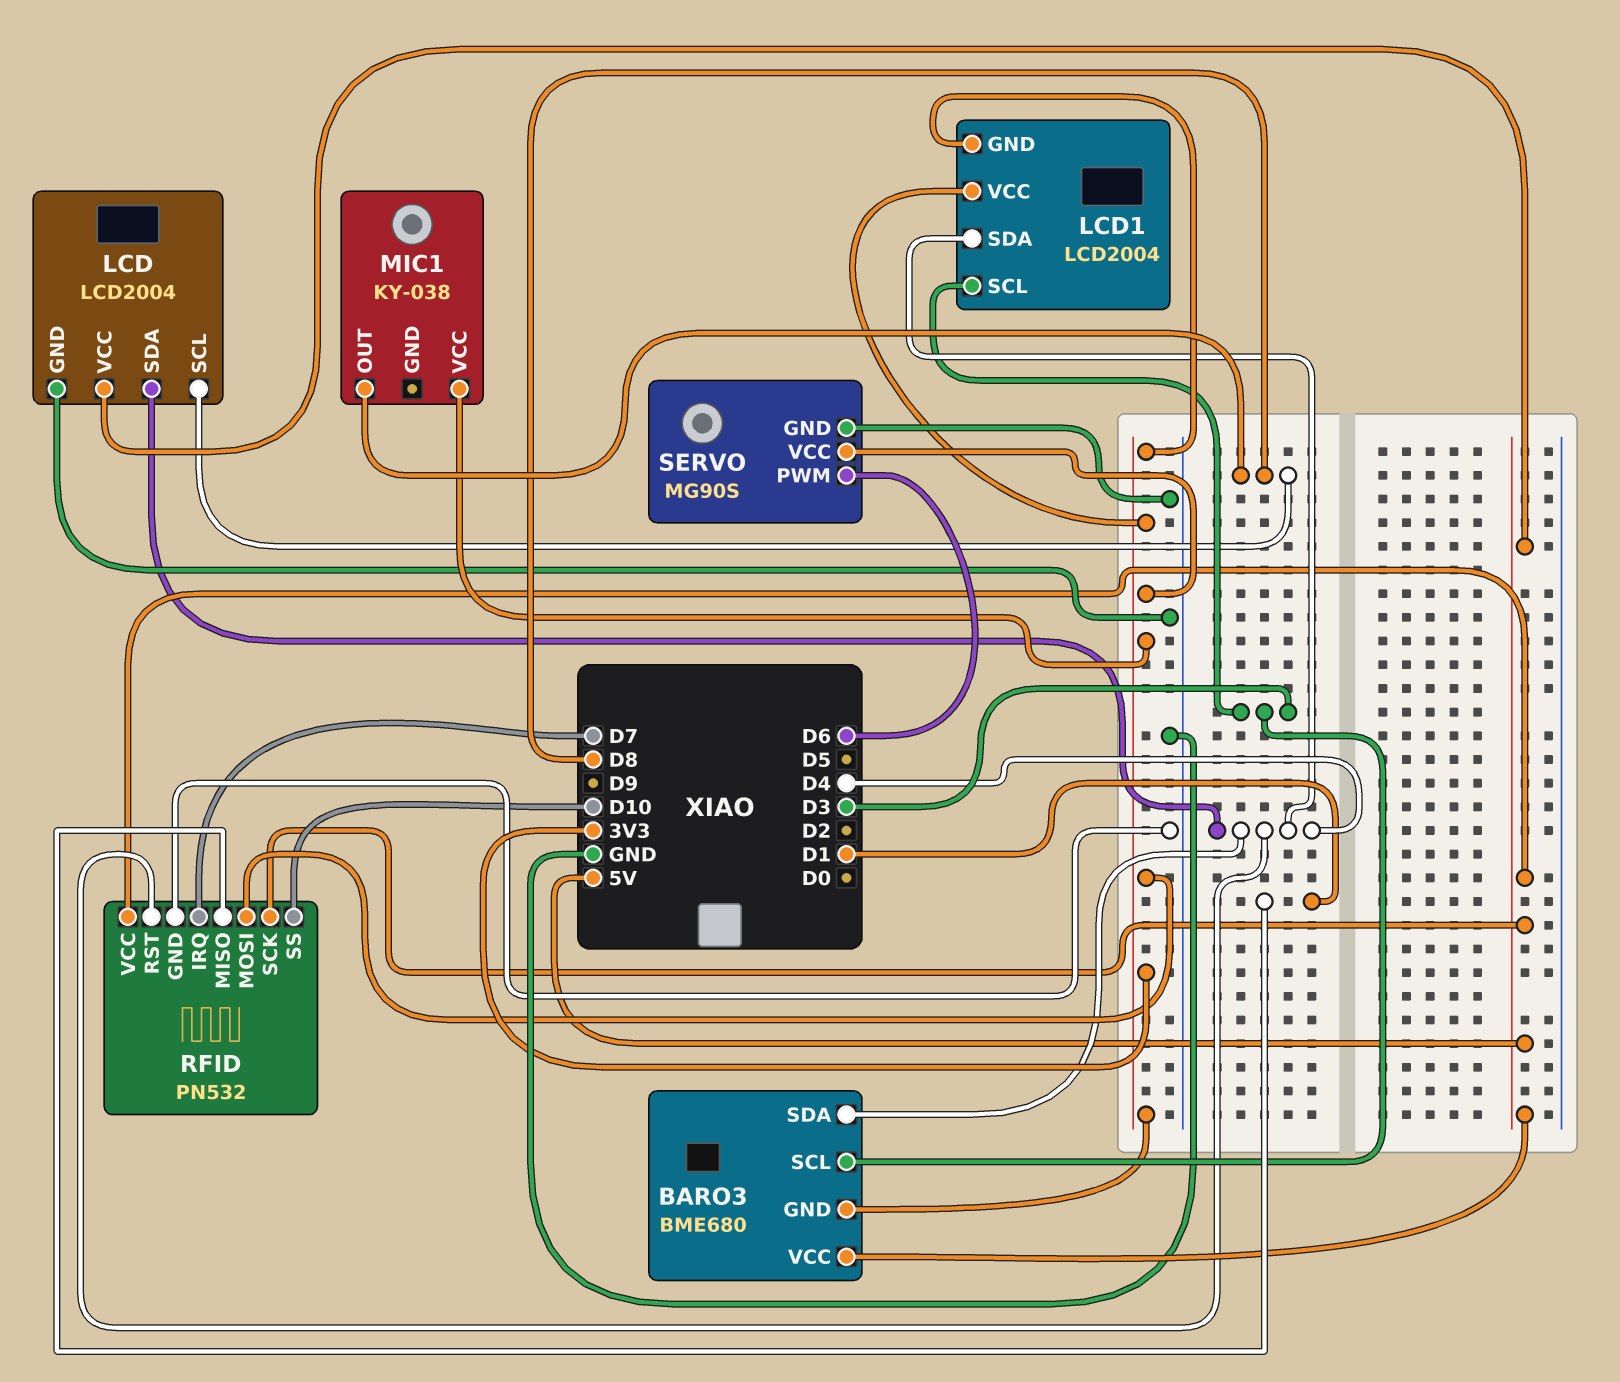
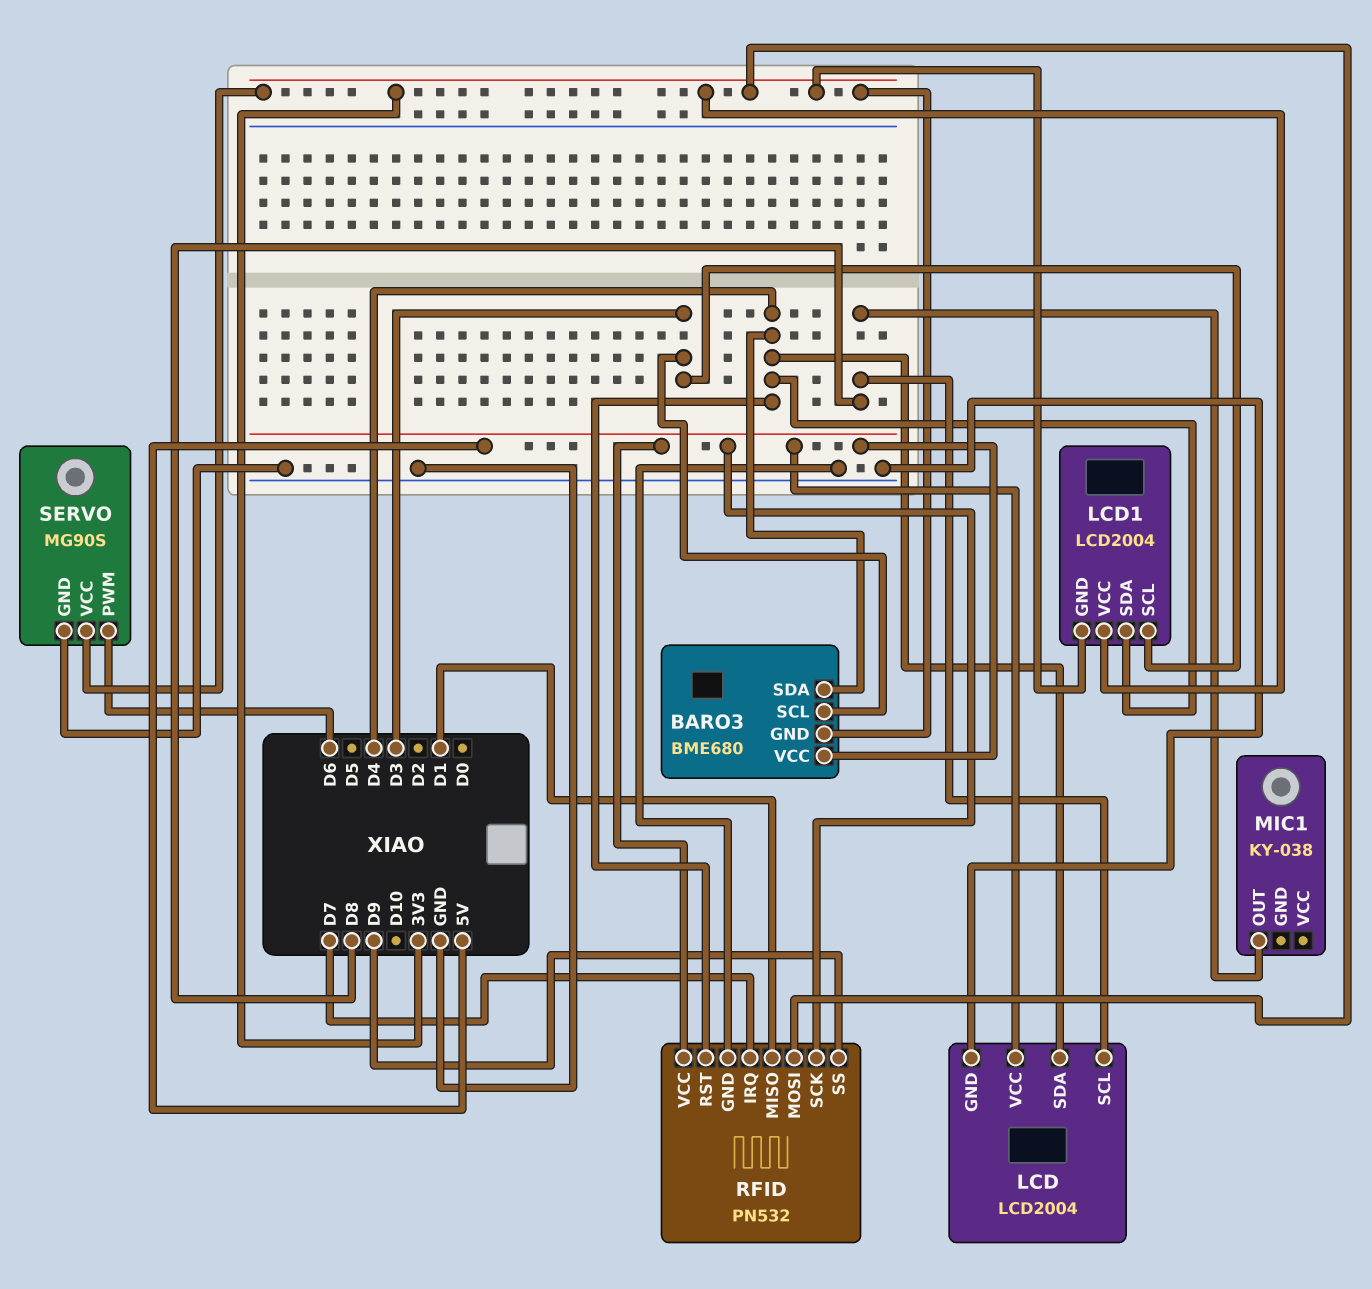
MIC1 pin VCC: 3V3 -> none
RFID pin SS: D10 -> D9

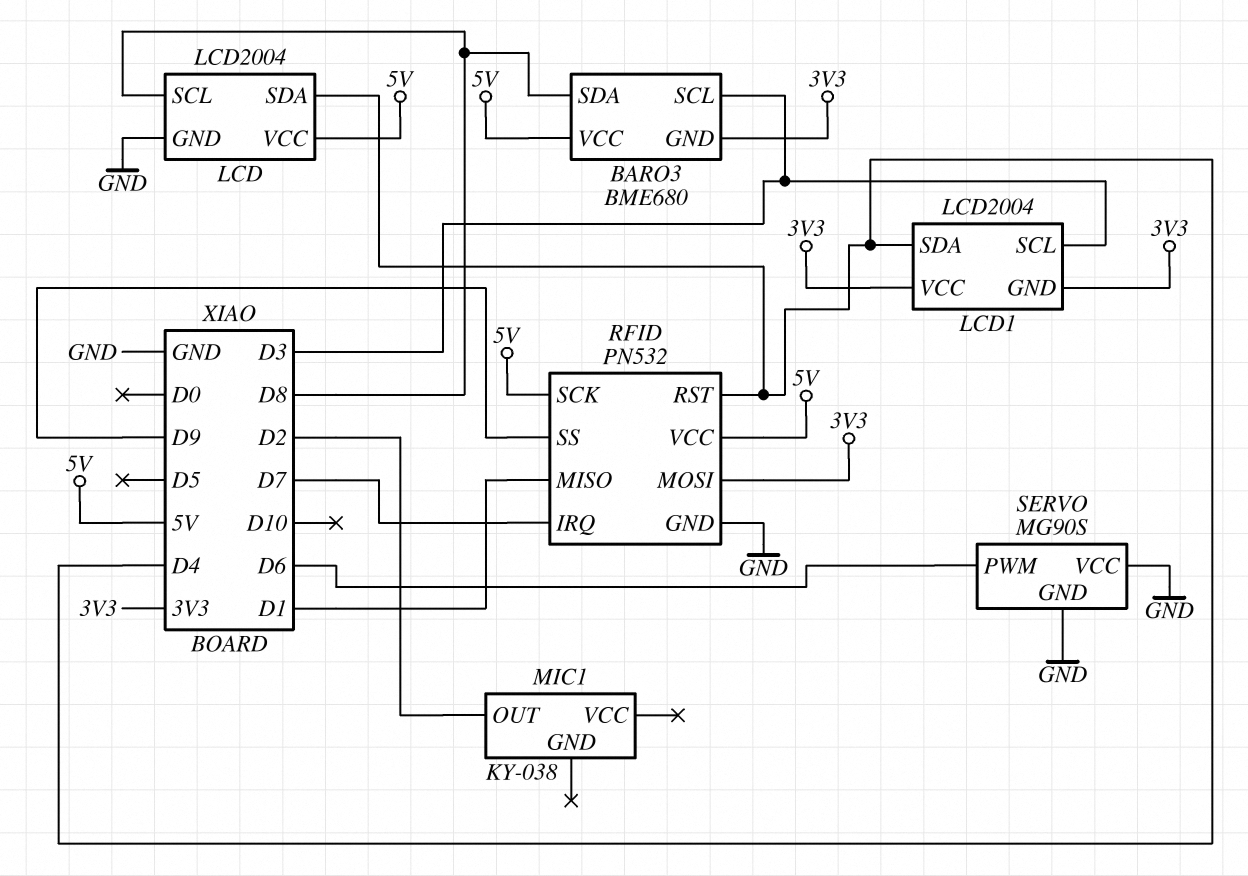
BARO3 pin SDA: D4 -> D8
MIC1 pin OUT: D8 -> D2
SERVO pin VCC: 3V3 -> GND

